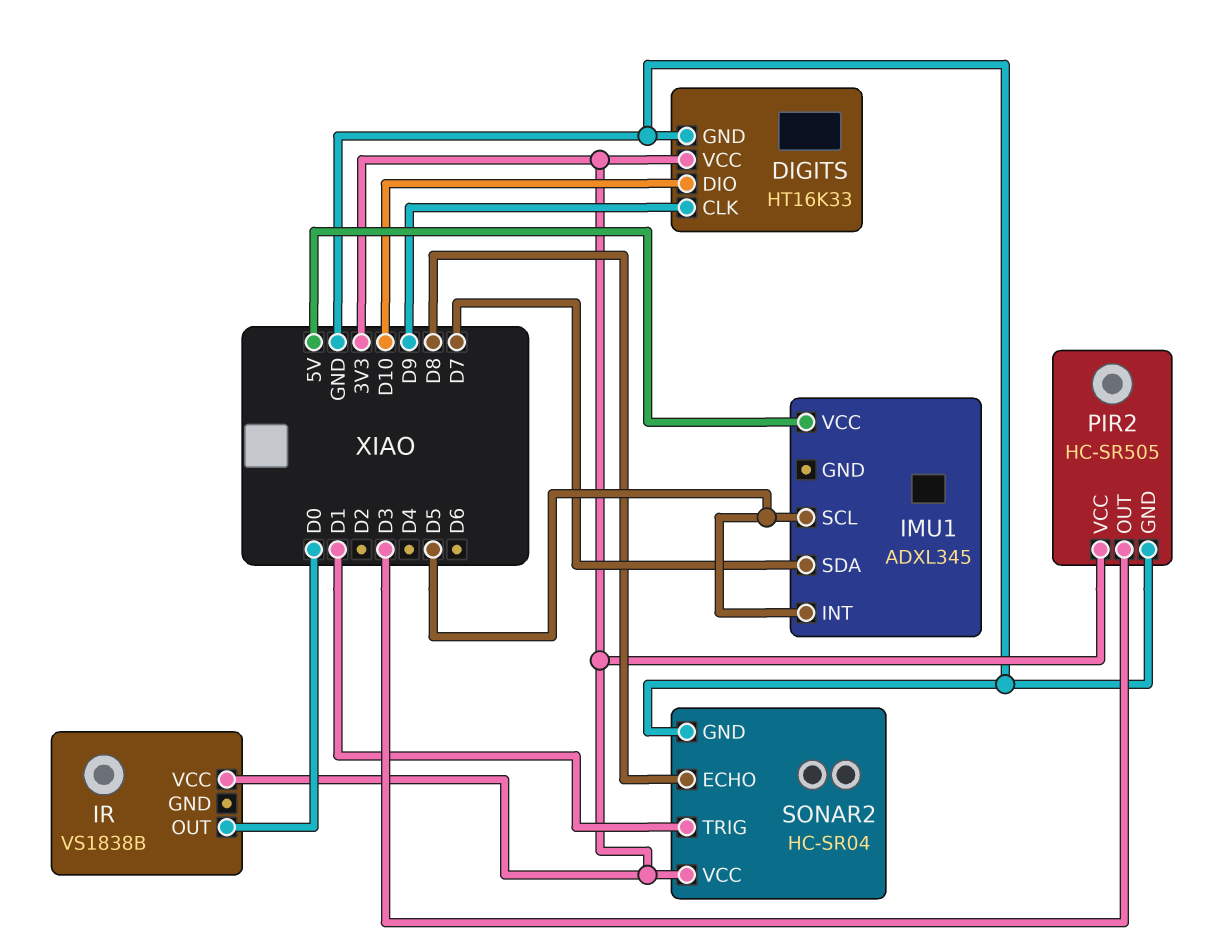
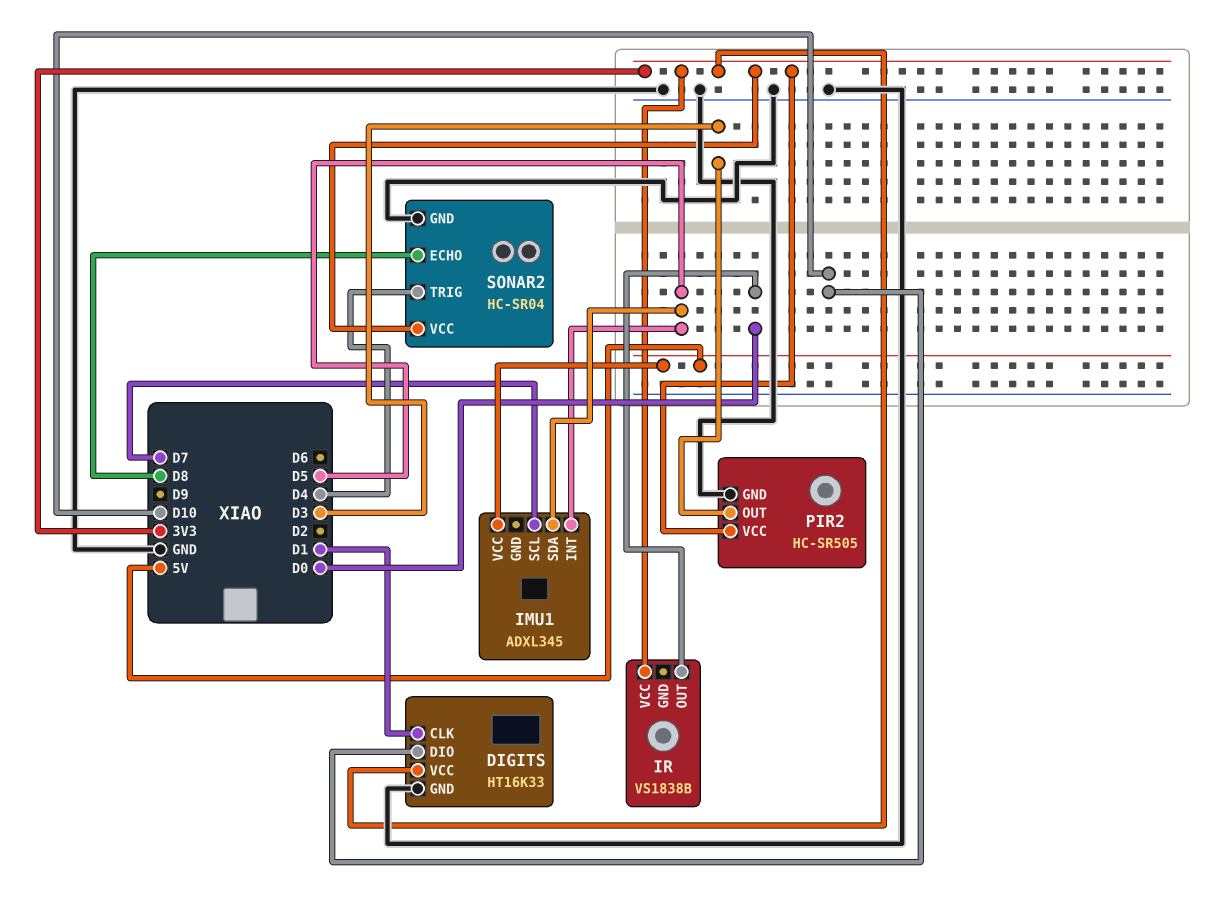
DIGITS pin CLK: D9 -> D1
IMU1 pin SCL: D5 -> D7
IMU1 pin SDA: D7 -> D5
SONAR2 pin TRIG: D1 -> D4

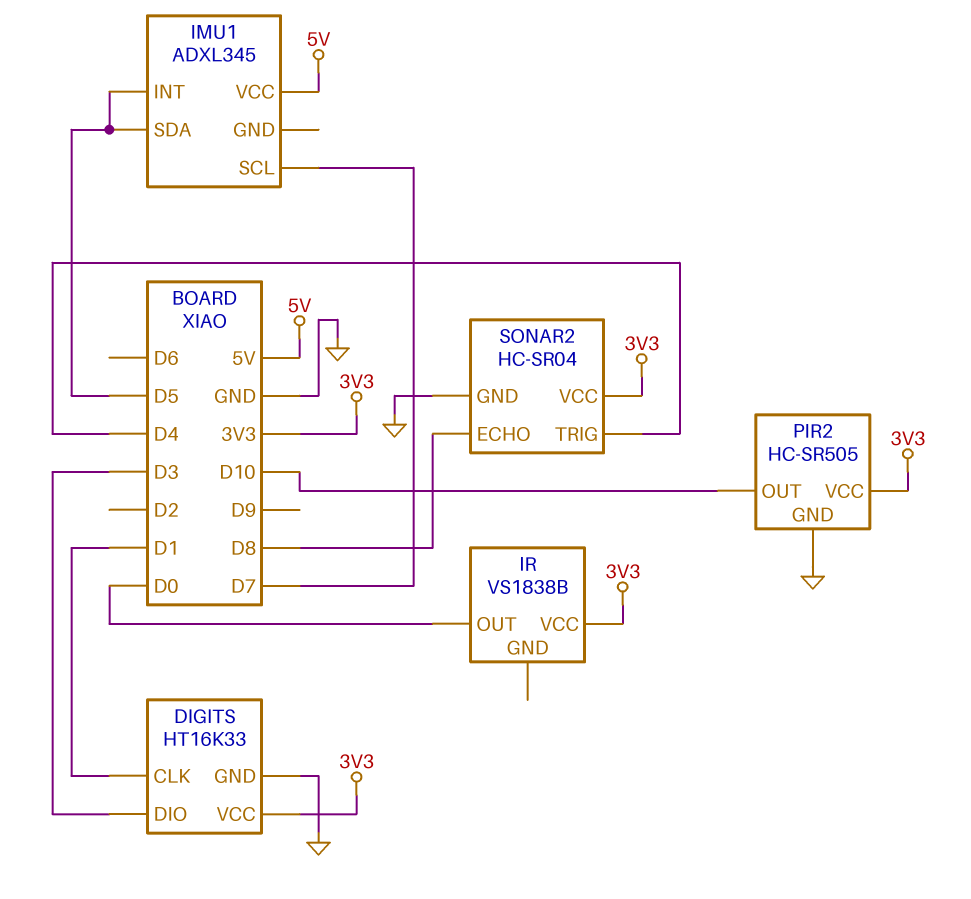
DIGITS pin DIO: D10 -> D3
PIR2 pin OUT: D3 -> D10

